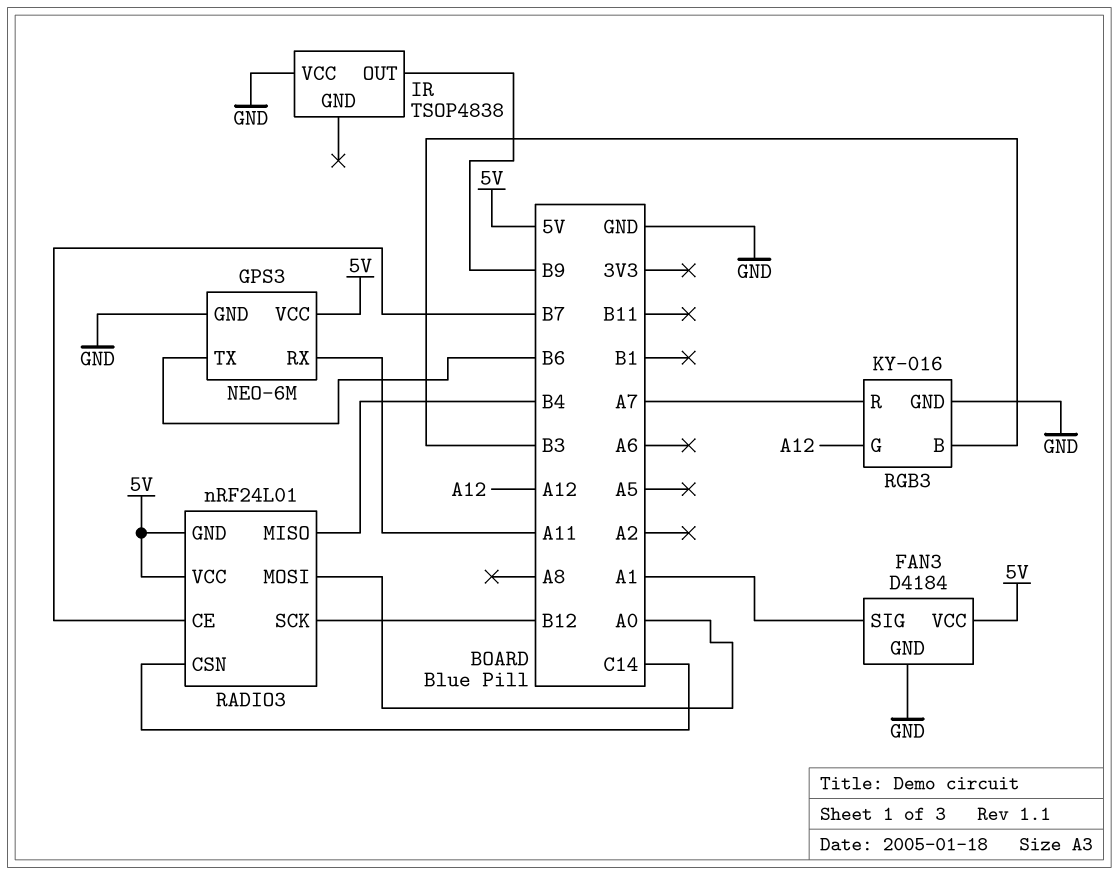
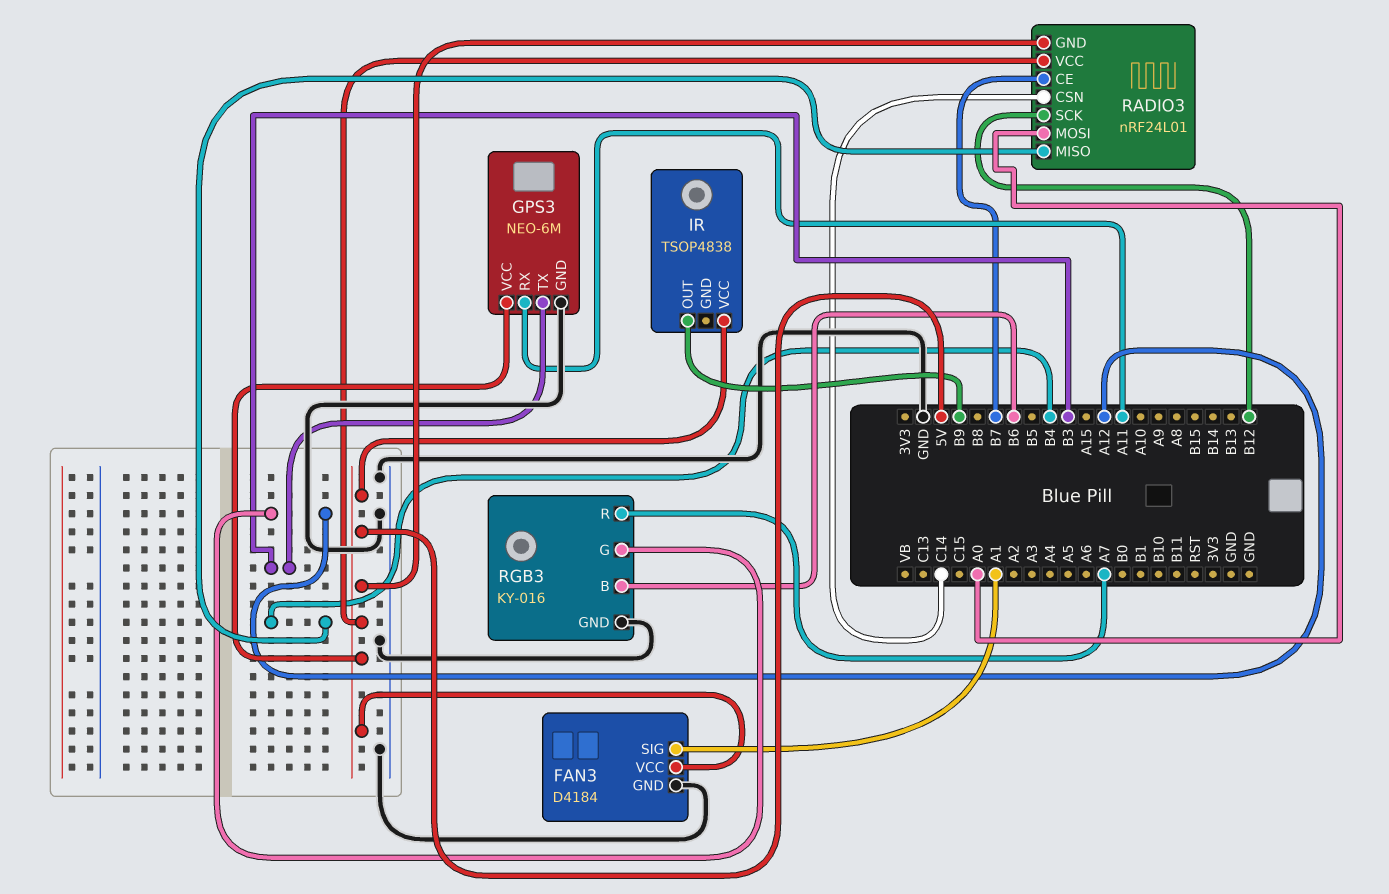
GPS3 pin TX: B6 -> B3
IR pin VCC: GND -> 5V
RGB3 pin B: B3 -> B6

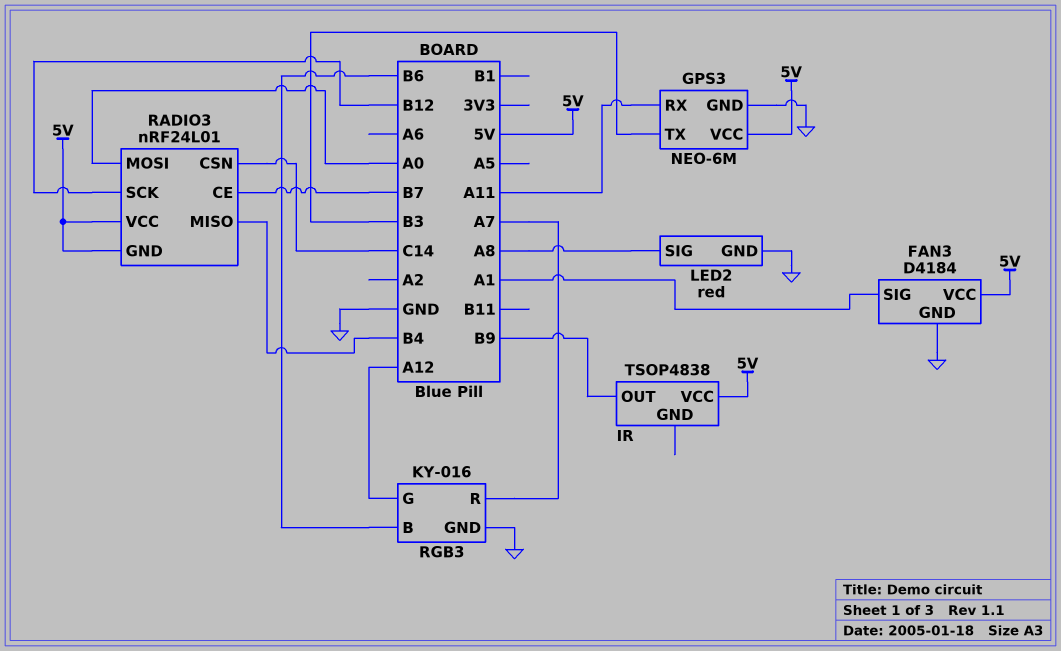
LED2: none -> red
LED2 pin GND: none -> GND
LED2 pin SIG: none -> A8

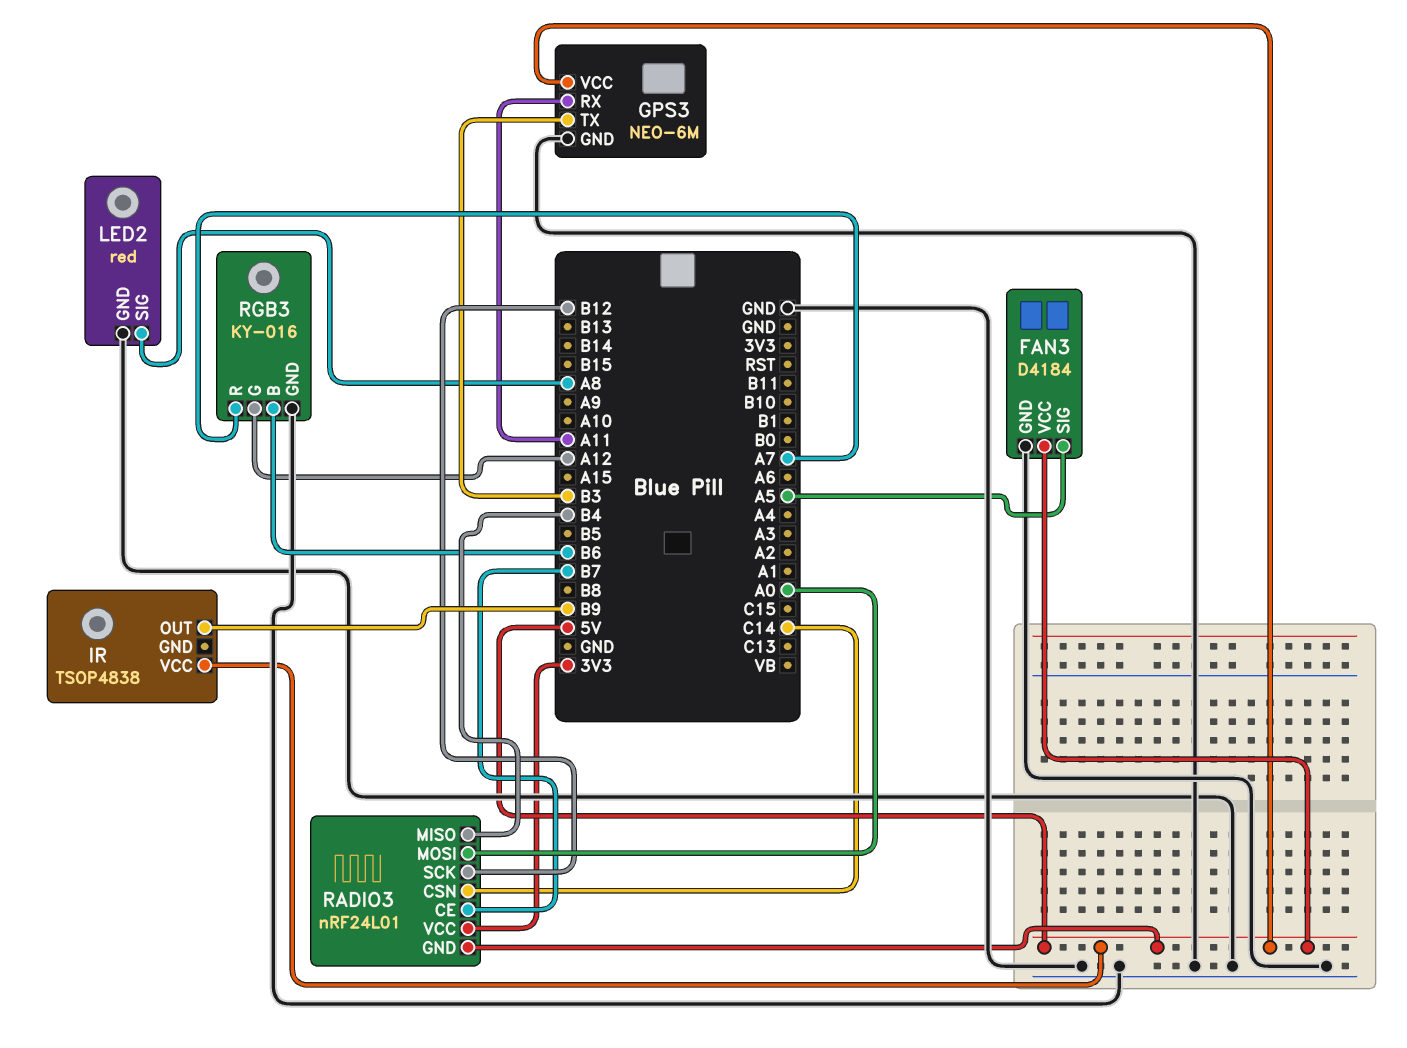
FAN3 pin SIG: A1 -> A5
RADIO3 pin VCC: 5V -> 3V3

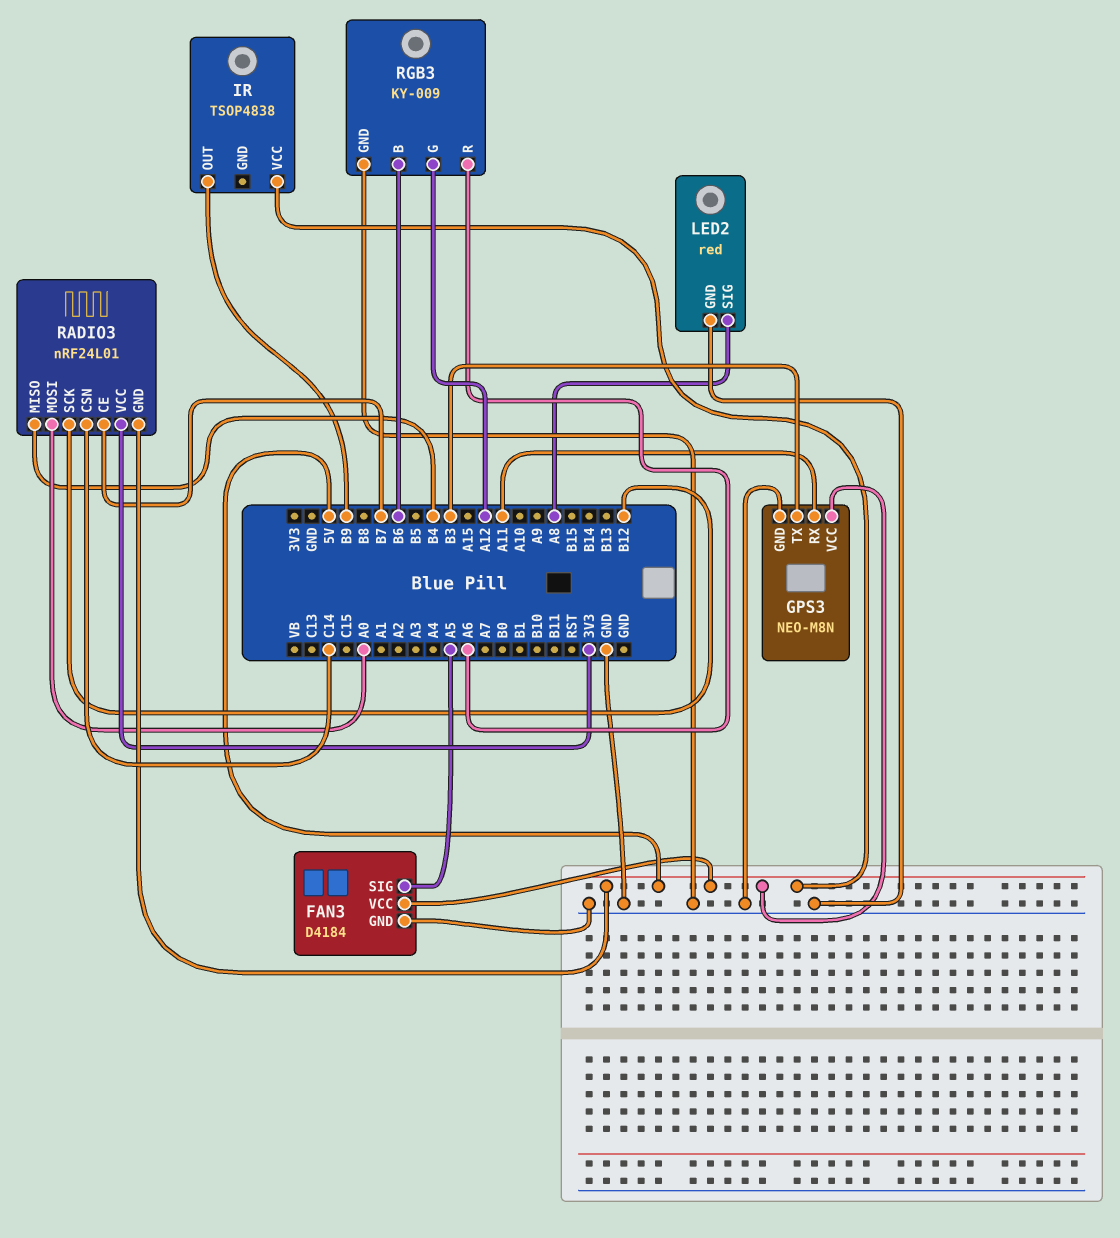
GPS3: NEO-6M -> NEO-M8N
RGB3: KY-016 -> KY-009
RGB3 pin R: A7 -> A6

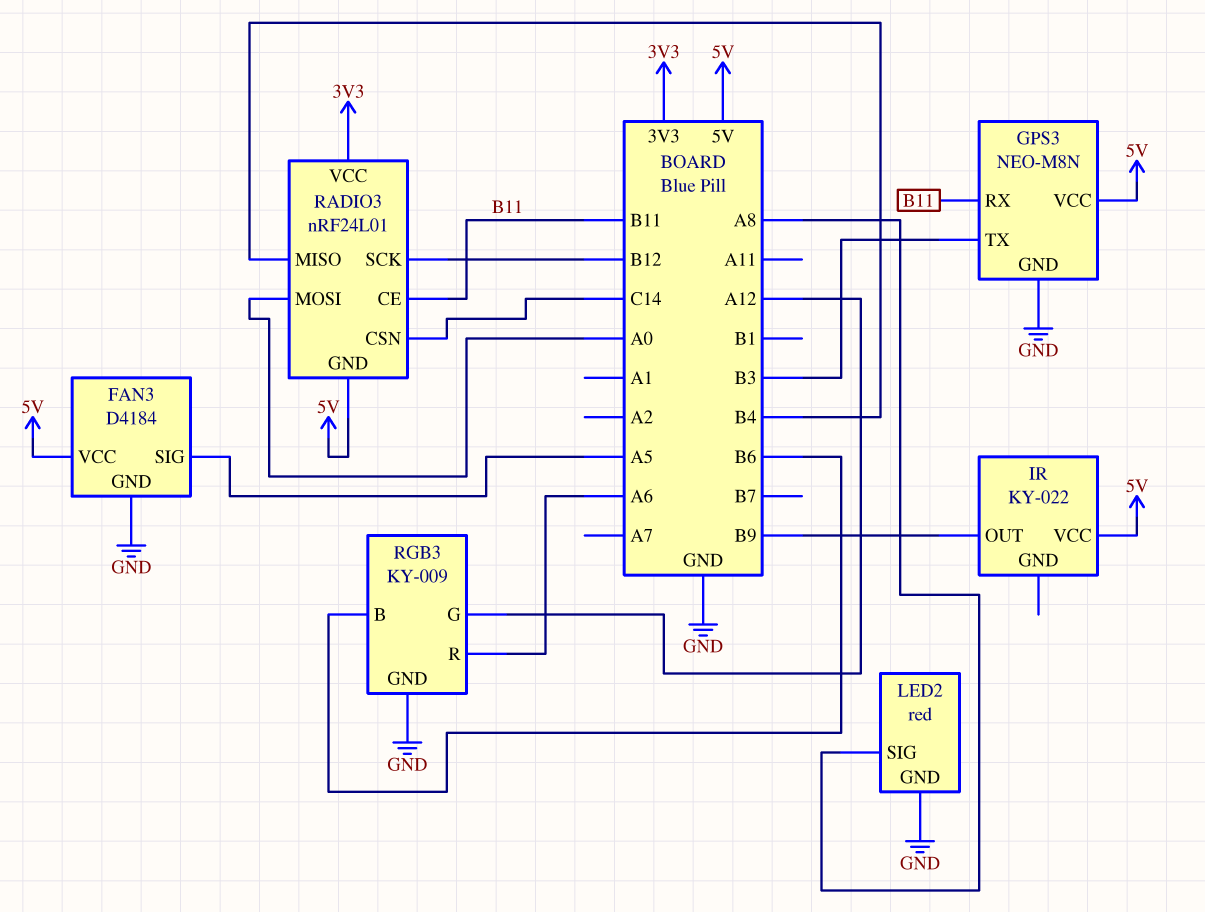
GPS3 pin RX: A11 -> B11
IR: TSOP4838 -> KY-022
RADIO3 pin CE: B7 -> B11

